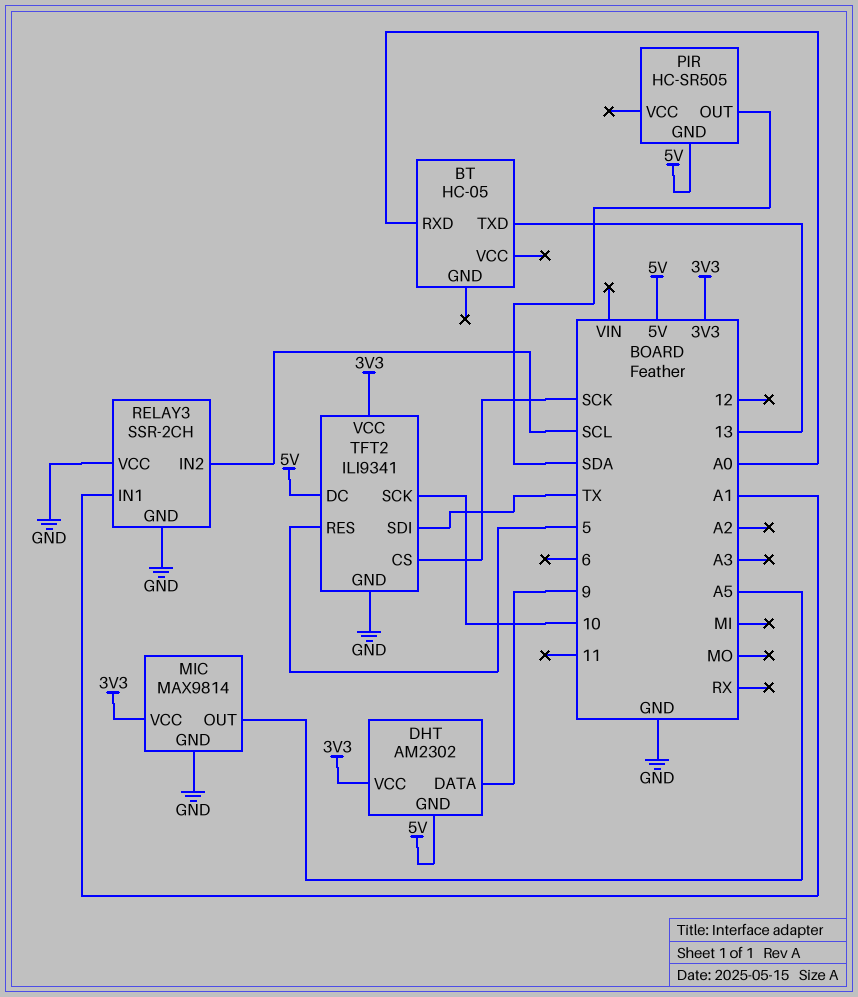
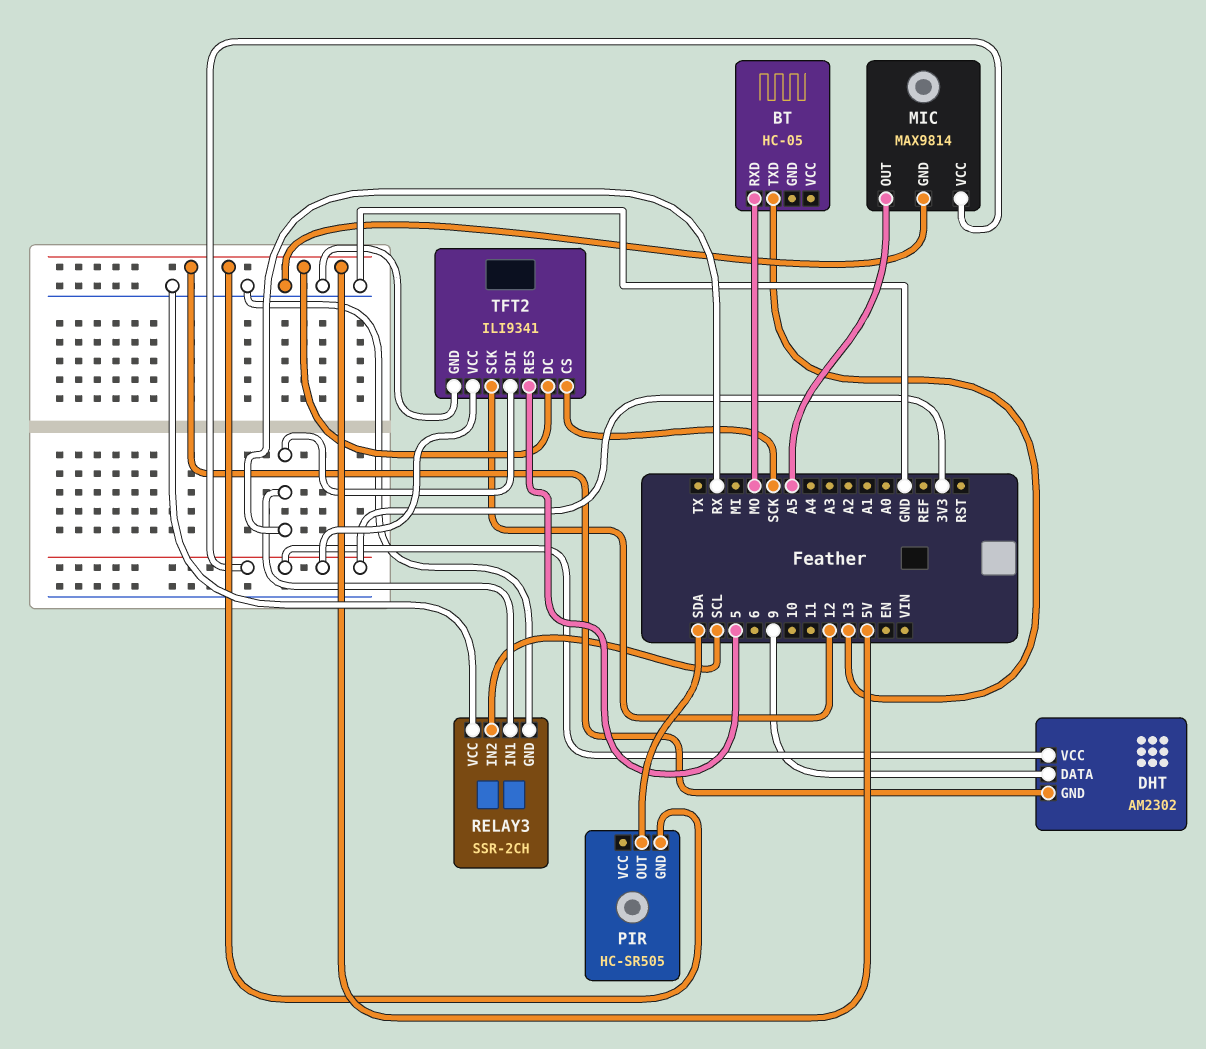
BT pin RXD: A0 -> MO
RELAY3 pin IN1: A1 -> RX
TFT2 pin SCK: 10 -> 12
TFT2 pin SDI: TX -> RX

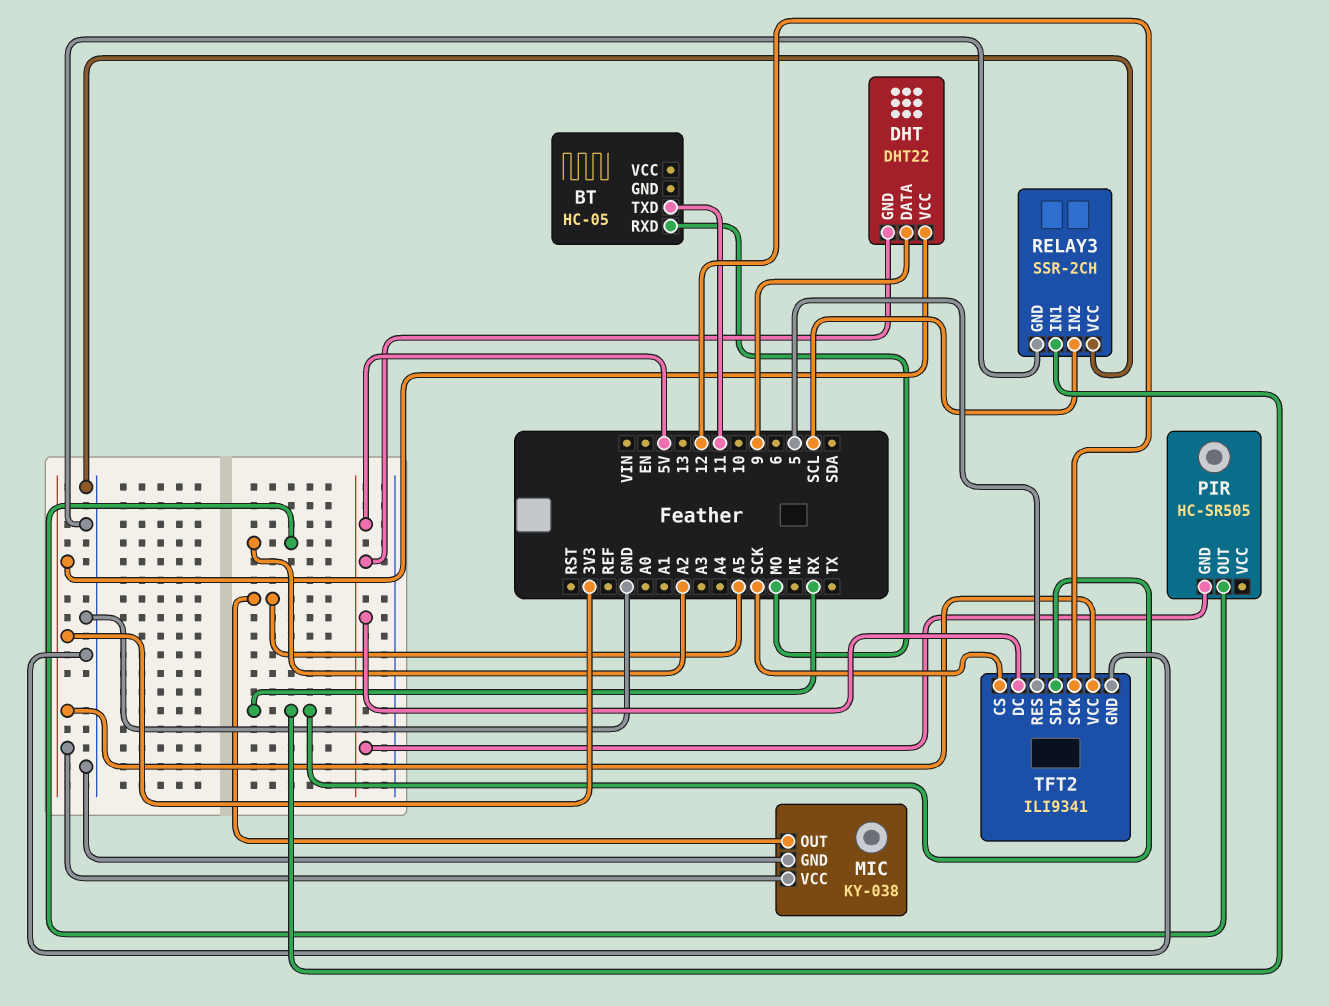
BT pin TXD: 13 -> 11
DHT: AM2302 -> DHT22
MIC: MAX9814 -> KY-038
PIR pin OUT: SDA -> A2

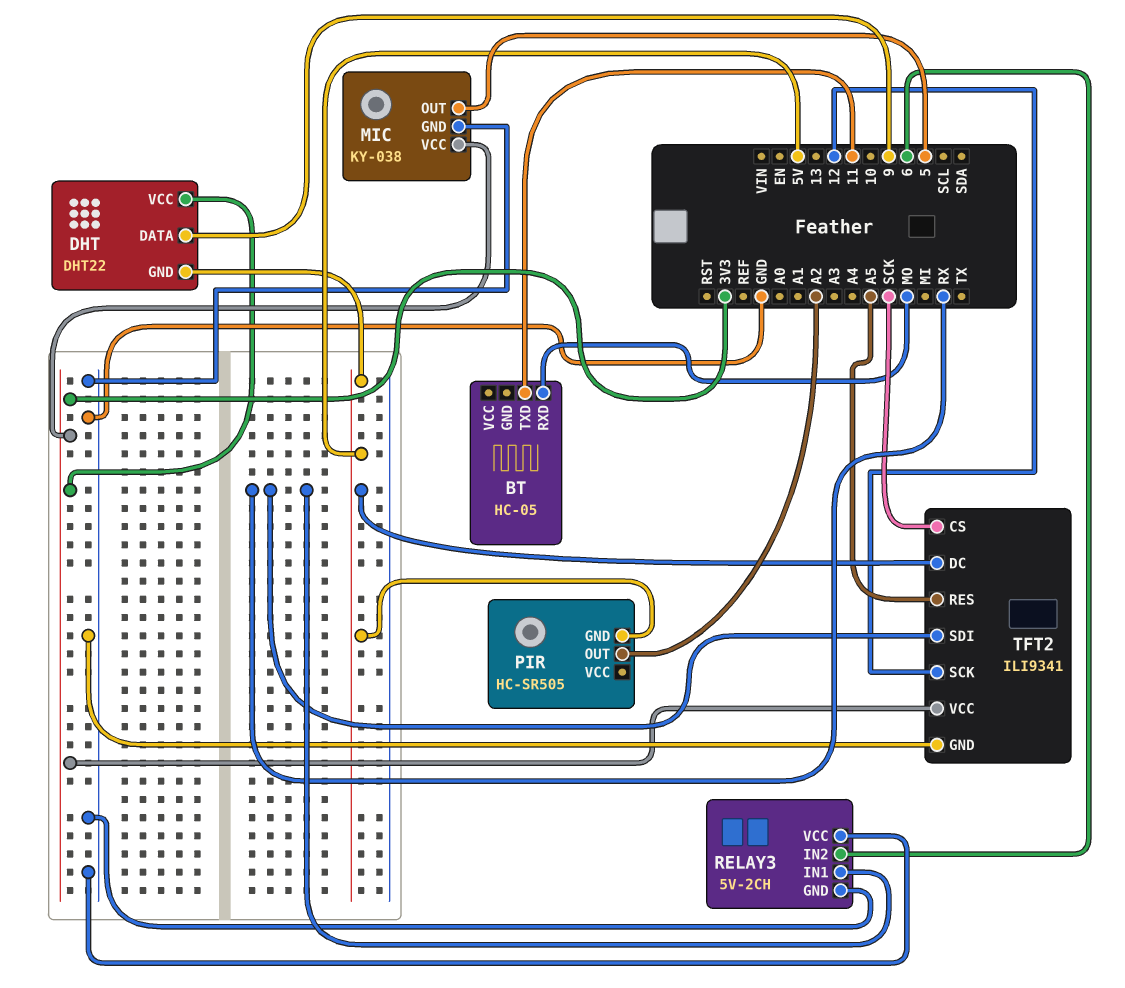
MIC pin OUT: A5 -> 5
RELAY3: SSR-2CH -> 5V-2CH
RELAY3 pin IN2: SCL -> 6
TFT2 pin RES: 5 -> A5

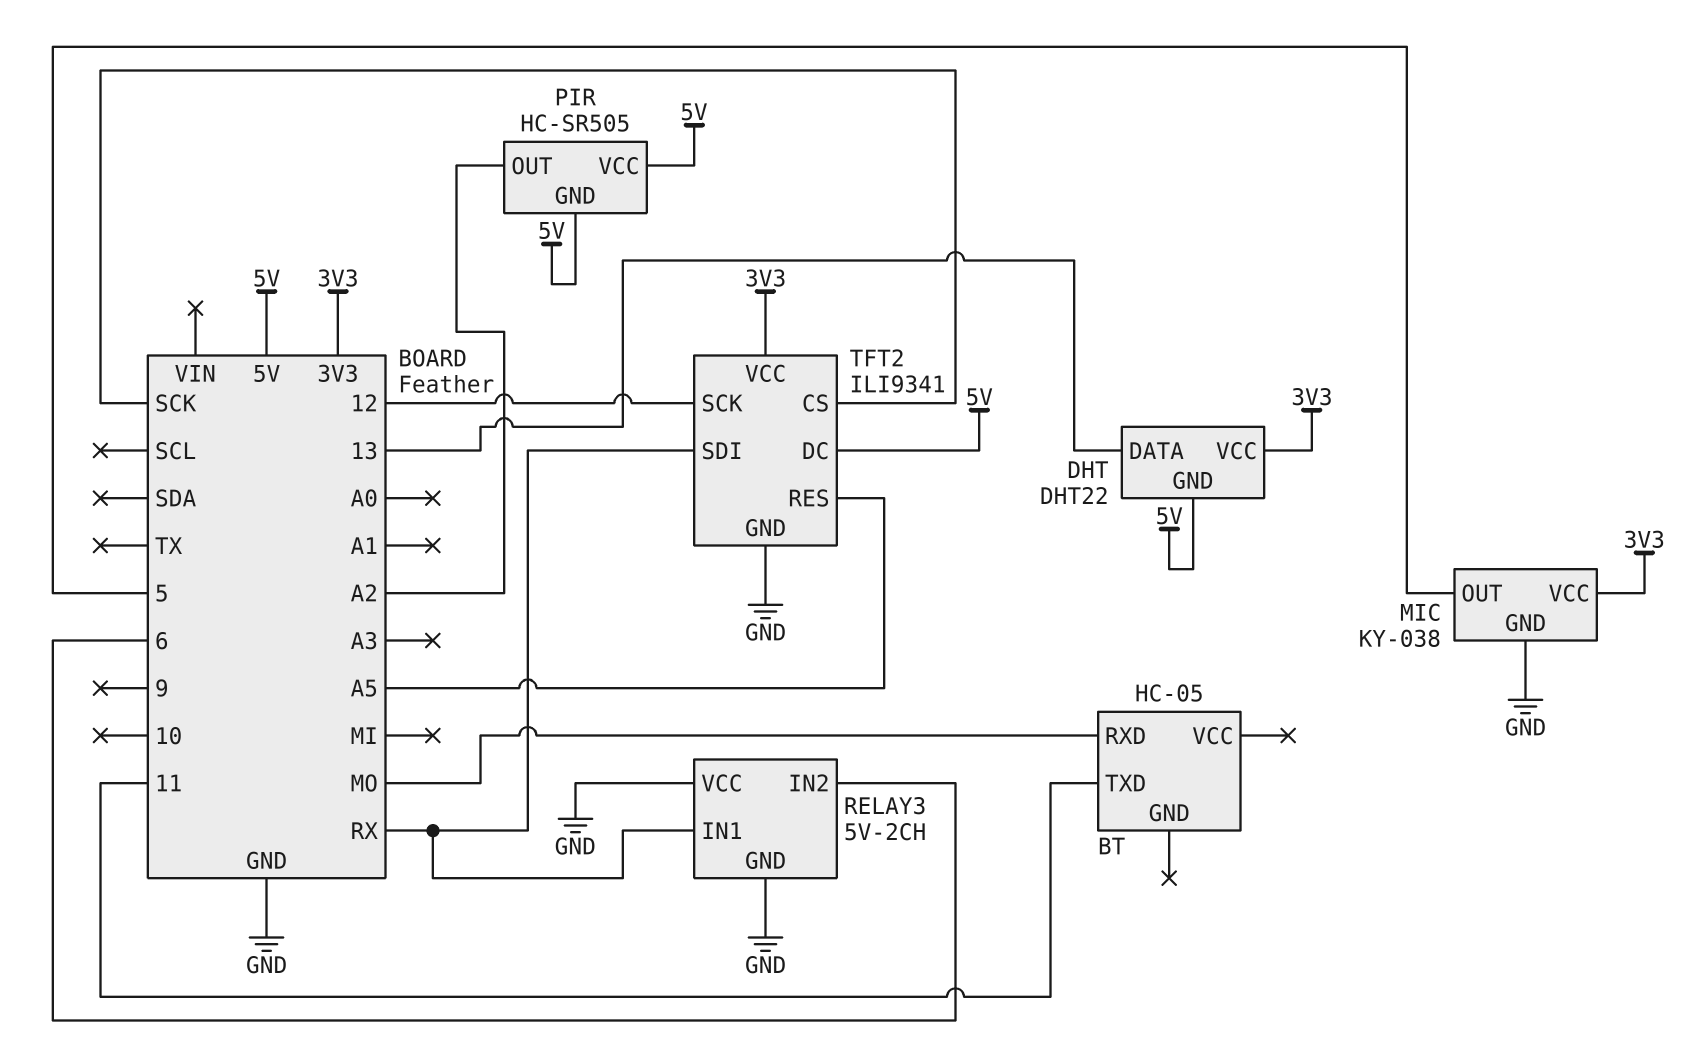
DHT pin DATA: 9 -> 13
PIR pin VCC: none -> 5V

